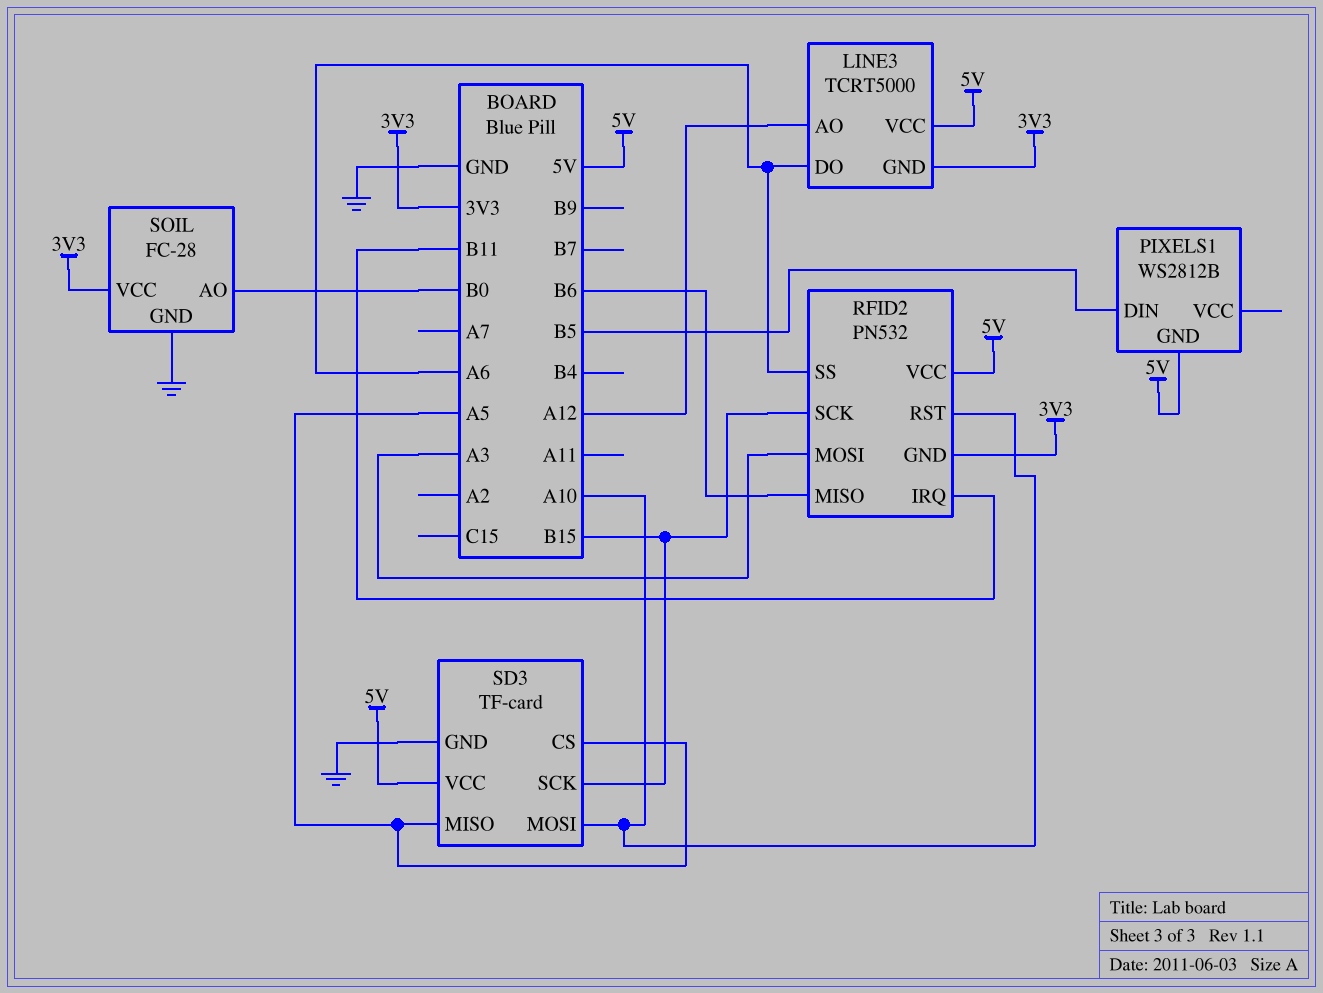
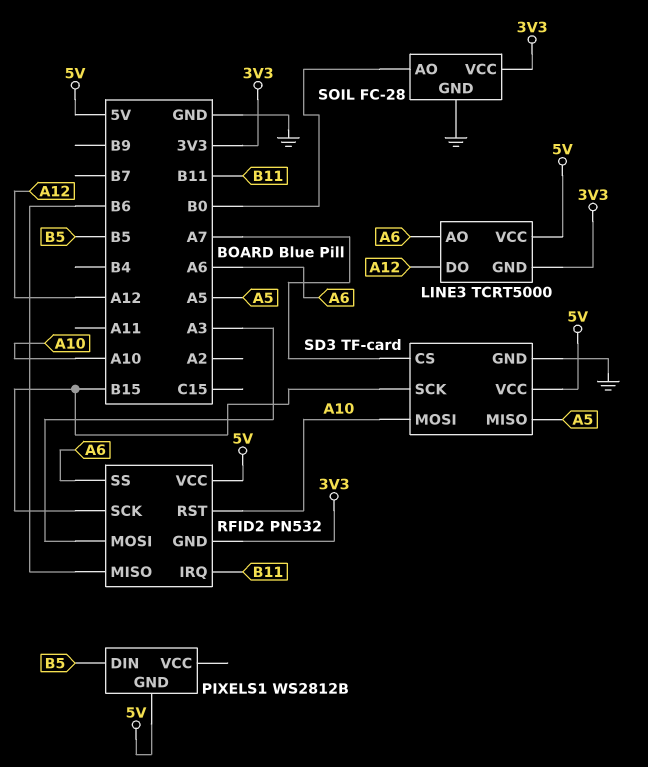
LINE3 pin AO: A12 -> A6
LINE3 pin DO: A6 -> A12
SD3 pin CS: A5 -> A7

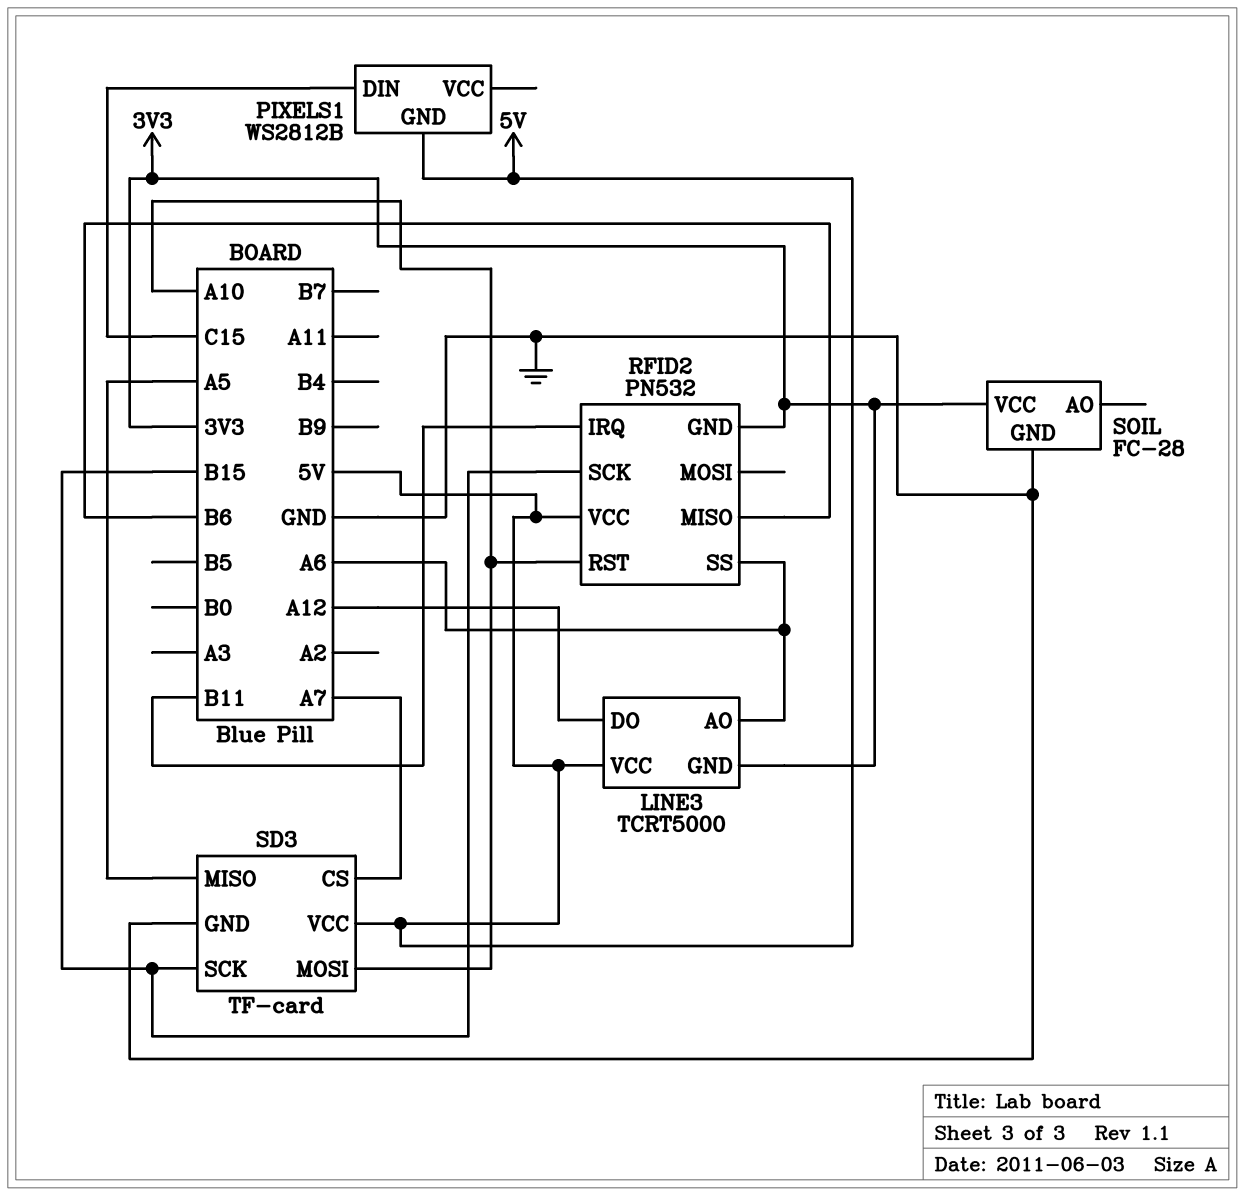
PIXELS1 pin DIN: B5 -> C15
RFID2 pin MOSI: A3 -> none
SOIL pin AO: B0 -> none

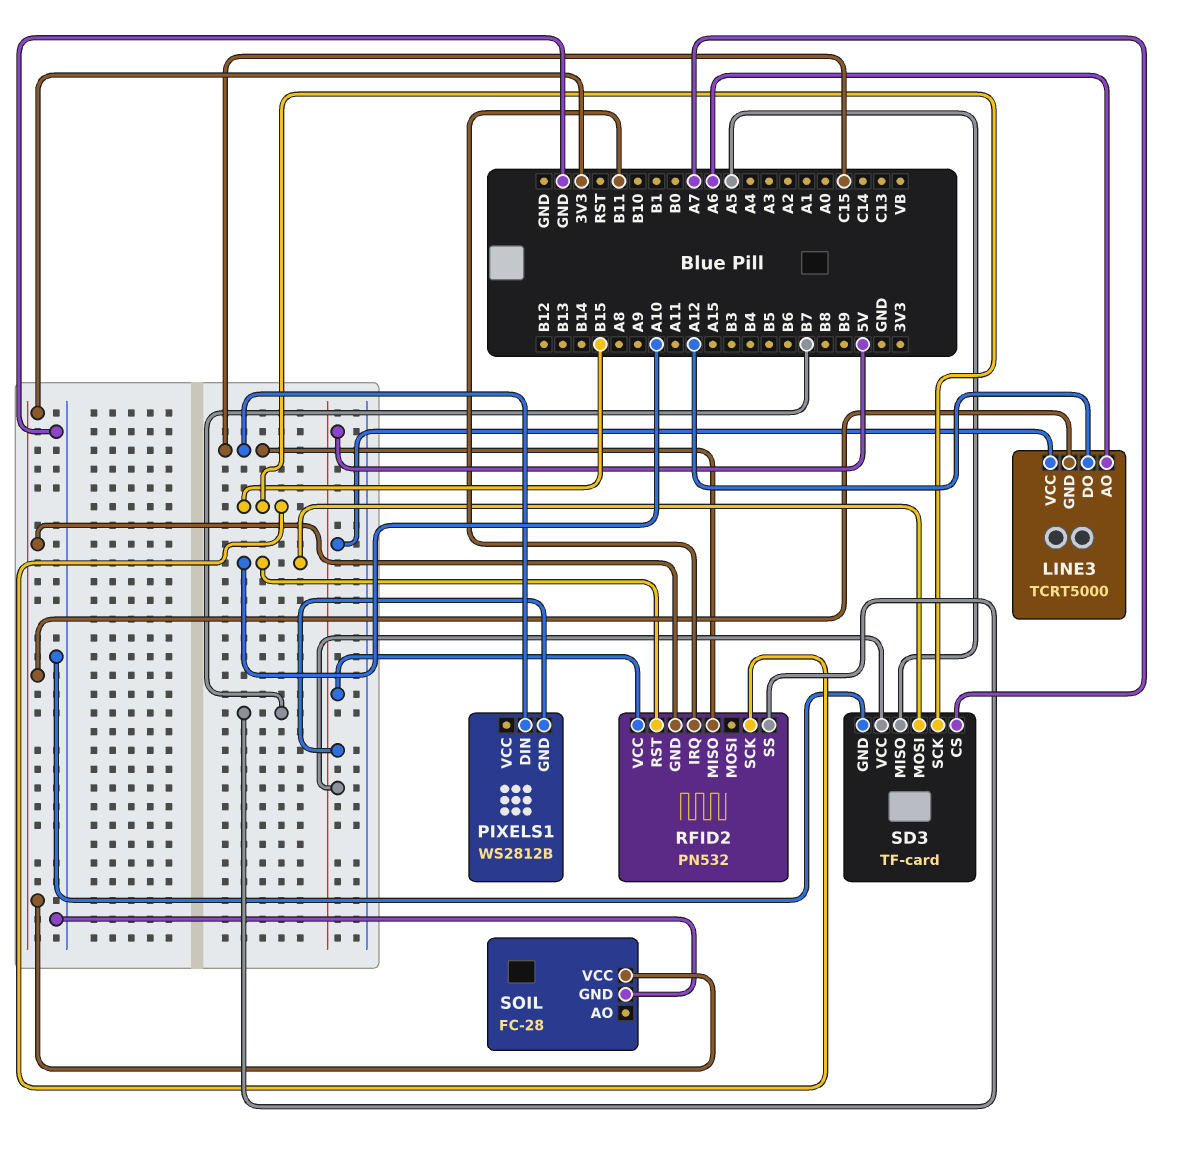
RFID2 pin MISO: B6 -> C15
RFID2 pin SS: A6 -> B7

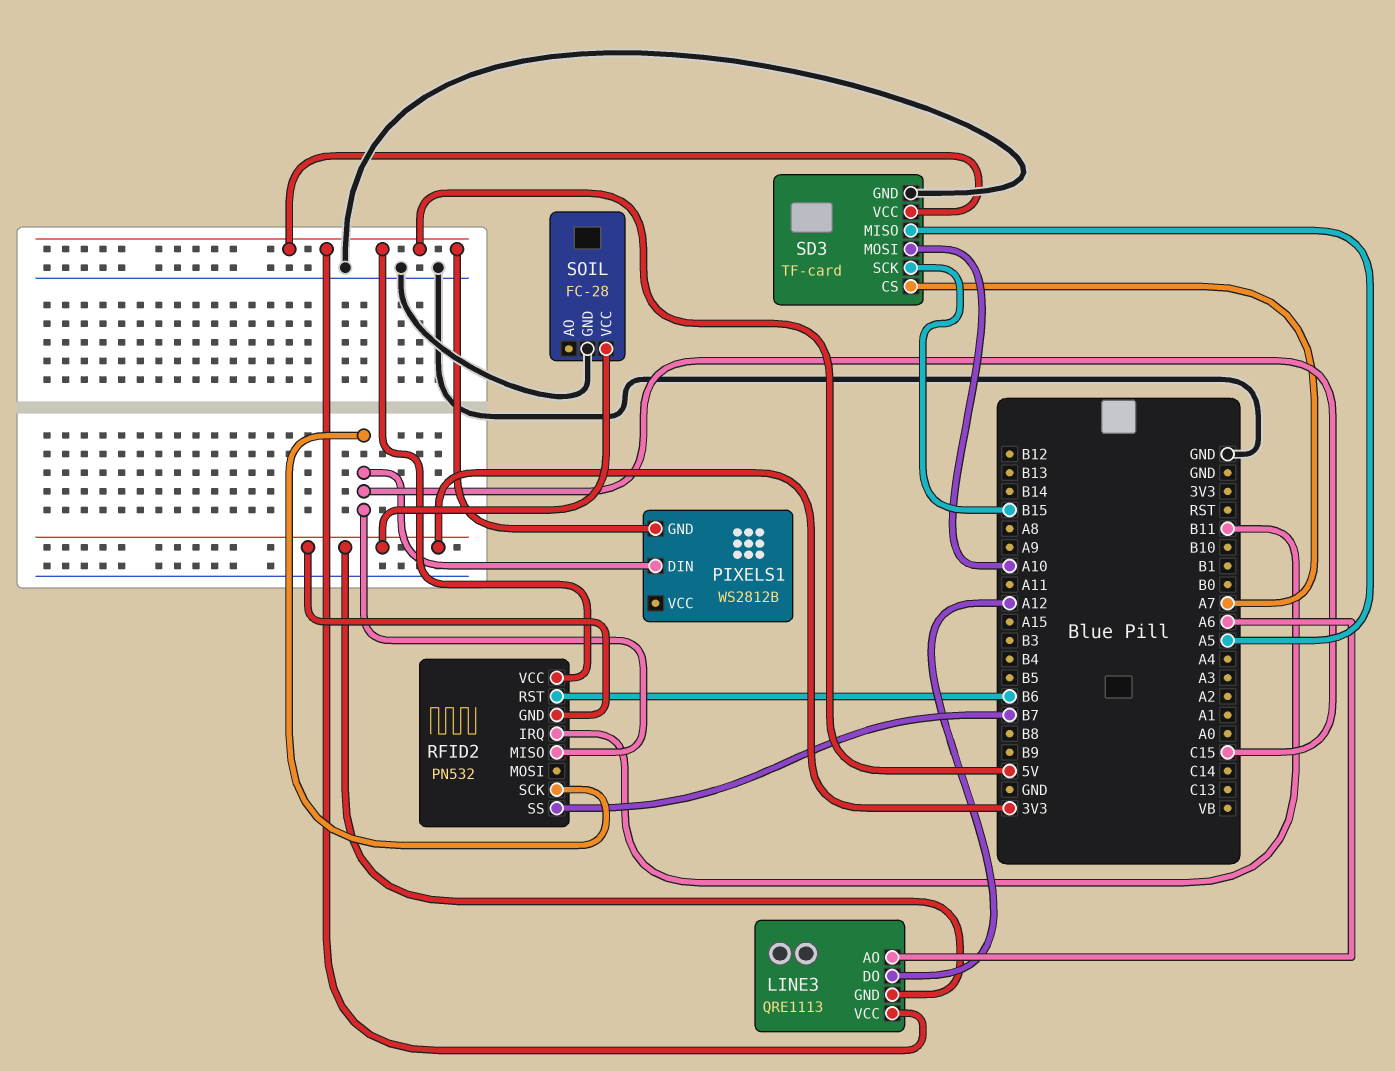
LINE3: TCRT5000 -> QRE1113
RFID2 pin RST: A10 -> B6
RFID2 pin SCK: B15 -> C15

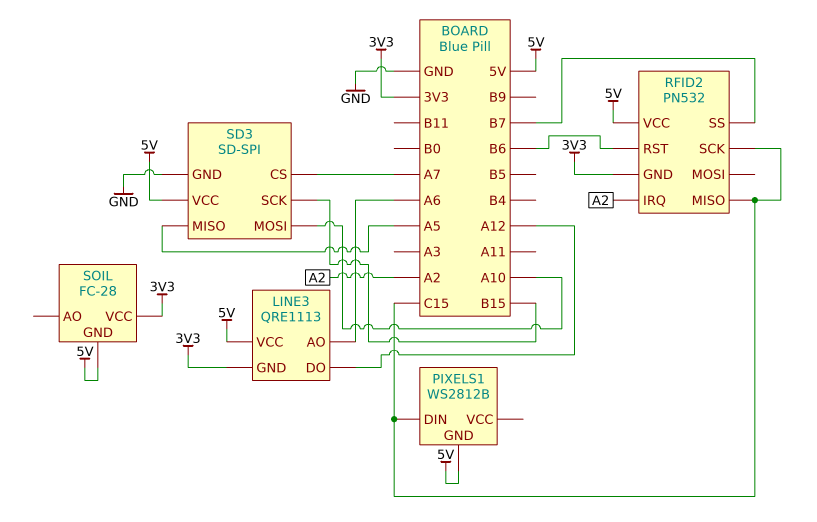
RFID2 pin IRQ: B11 -> A2
SD3: TF-card -> SD-SPI
SOIL pin GND: GND -> 5V

